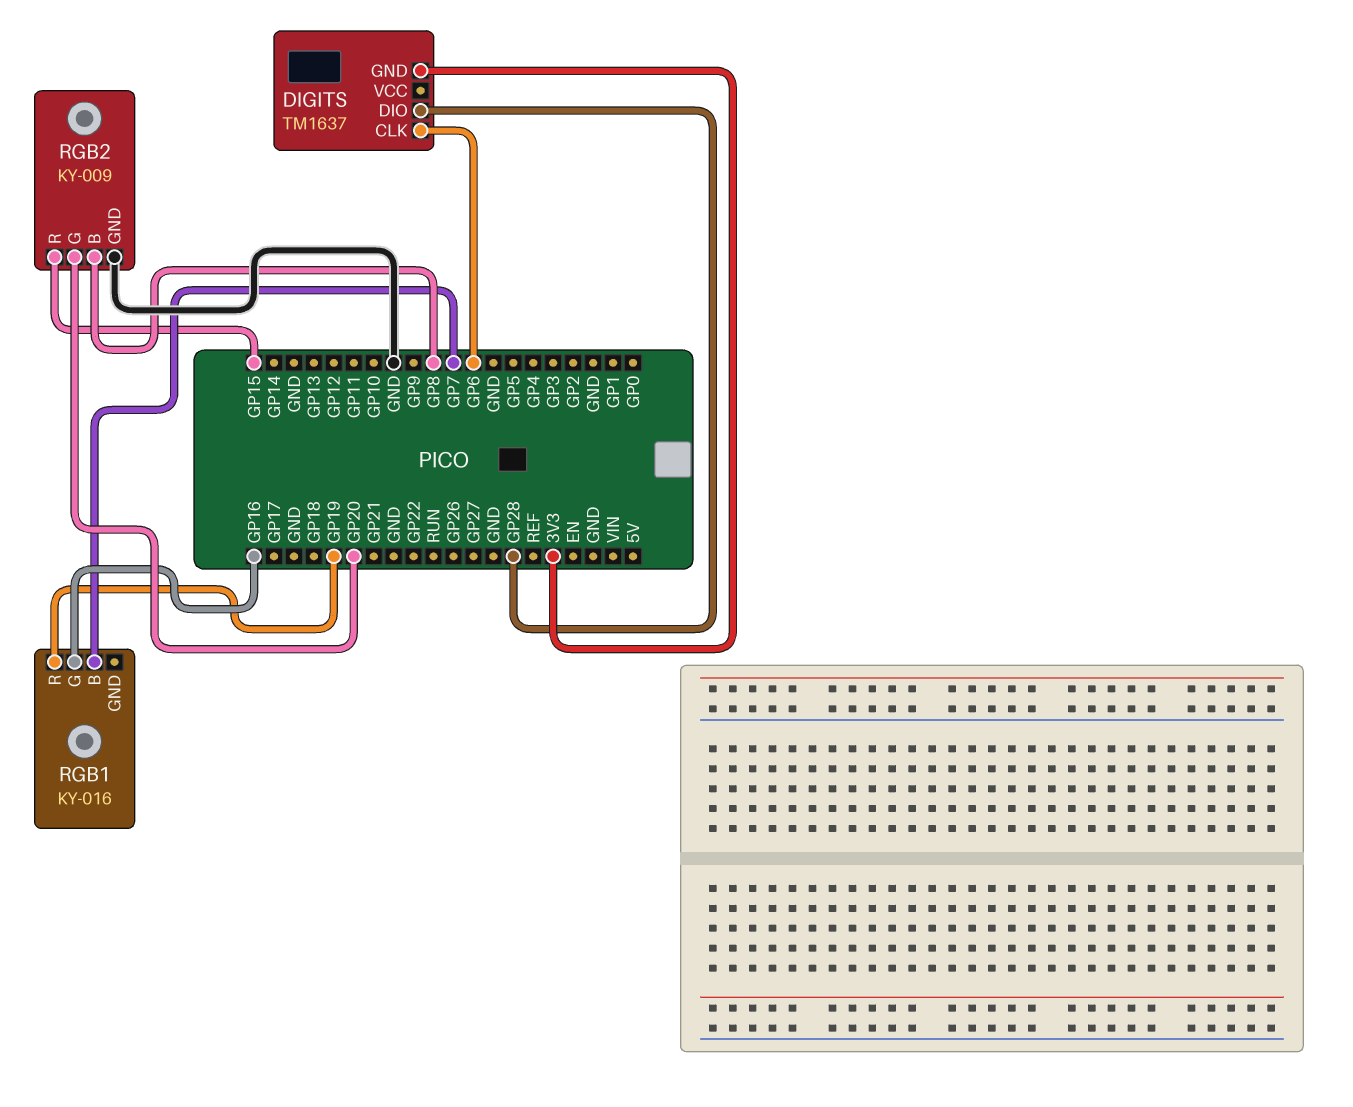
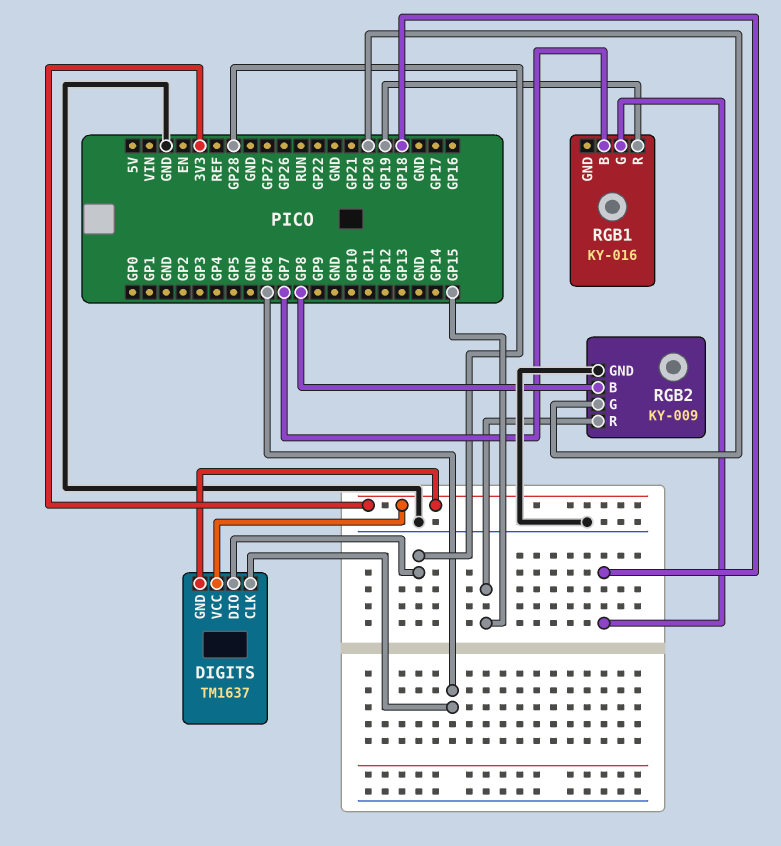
DIGITS pin VCC: none -> 3V3
RGB1 pin G: GP16 -> GP18

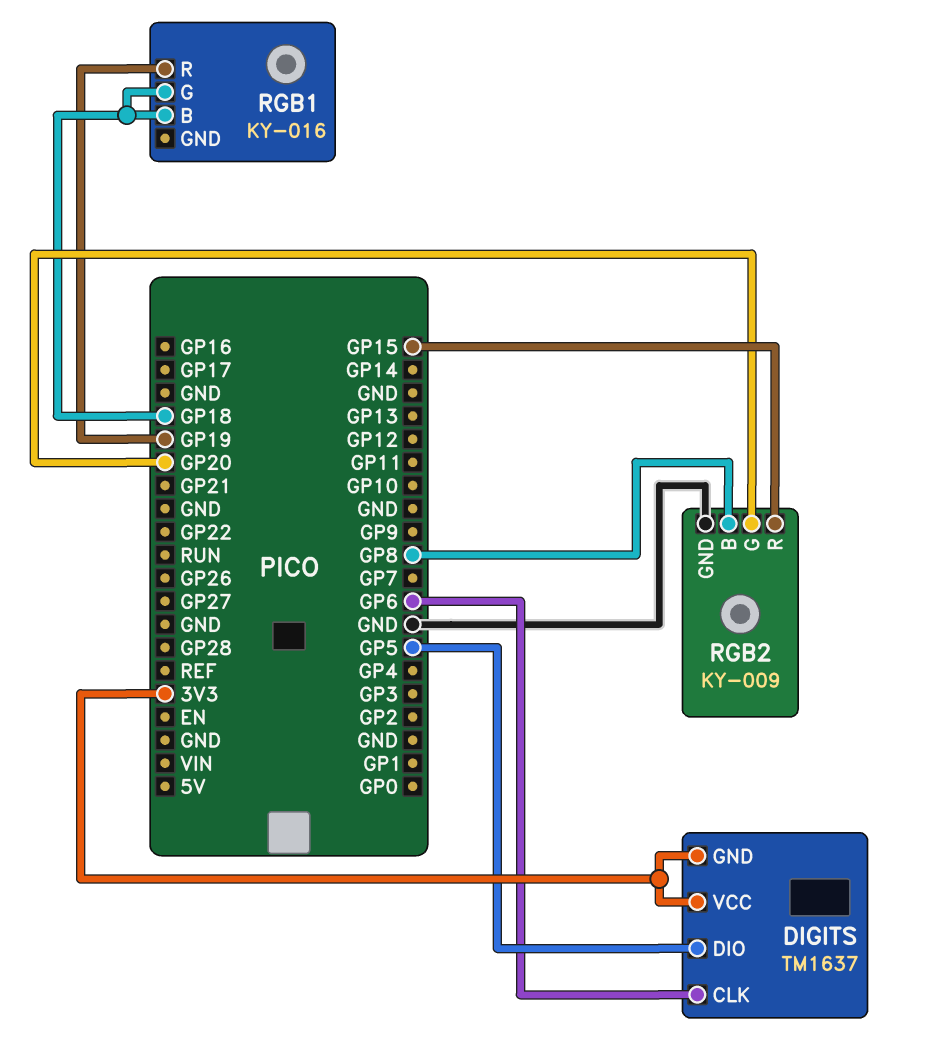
DIGITS pin DIO: GP28 -> GP5
RGB1 pin B: GP7 -> GP18

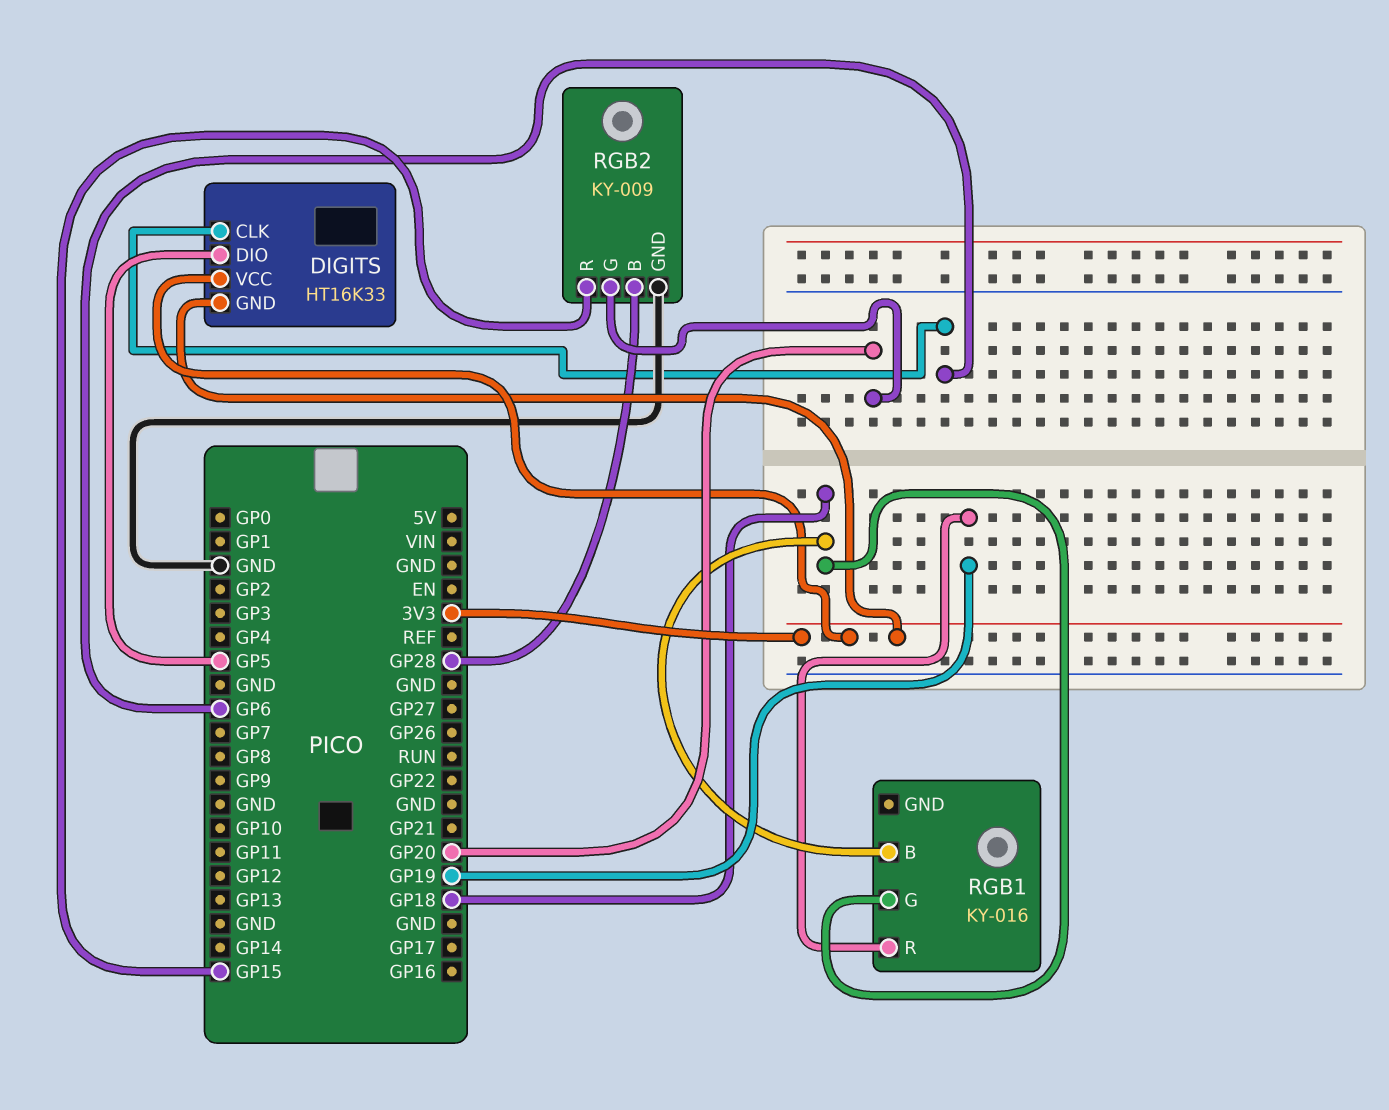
DIGITS: TM1637 -> HT16K33
RGB2 pin B: GP8 -> GP28

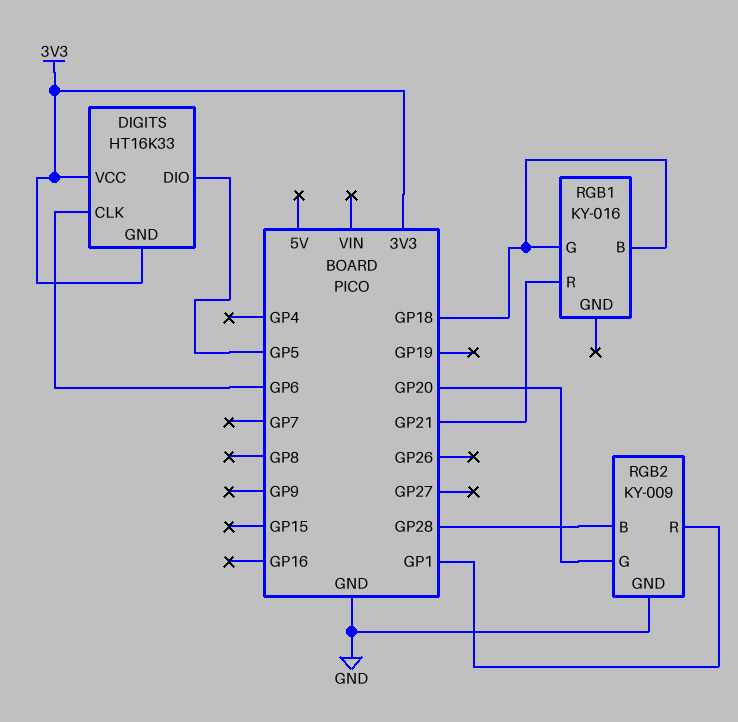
RGB1 pin R: GP19 -> GP21
RGB2 pin R: GP15 -> GP1

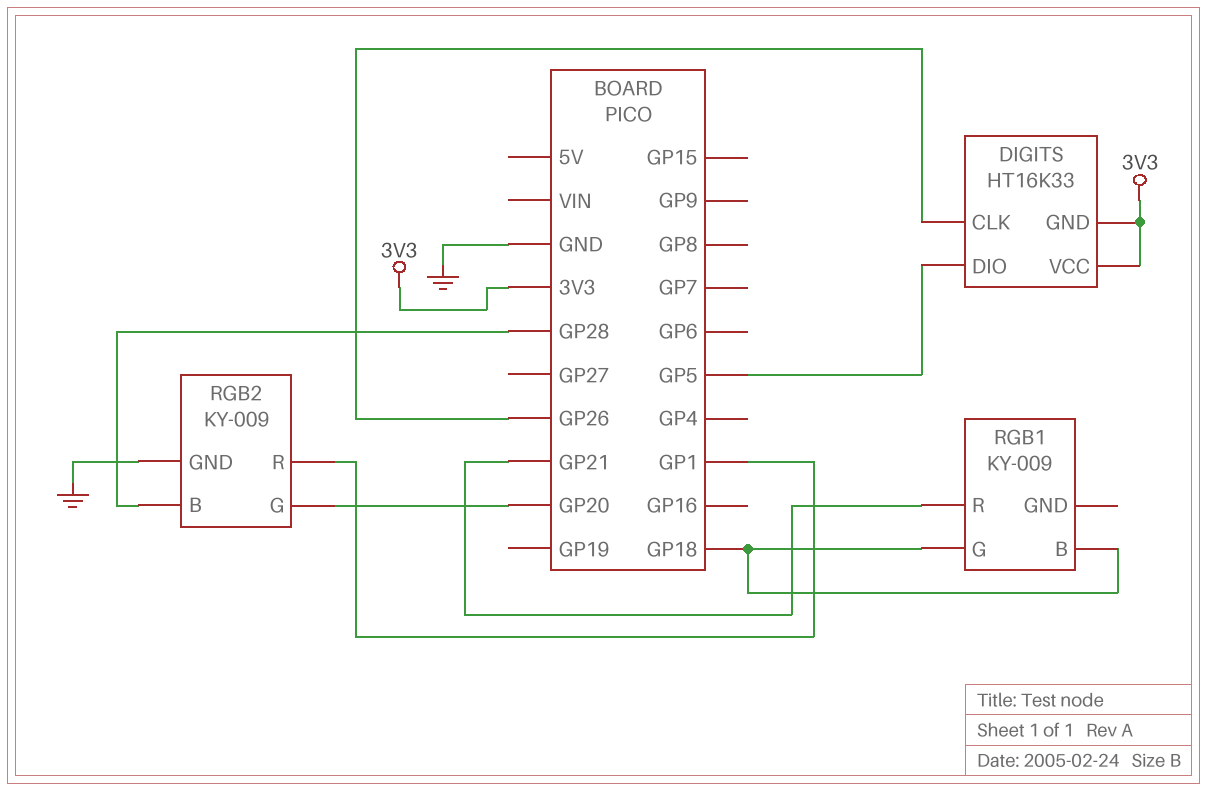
DIGITS pin CLK: GP6 -> GP26
RGB1: KY-016 -> KY-009

